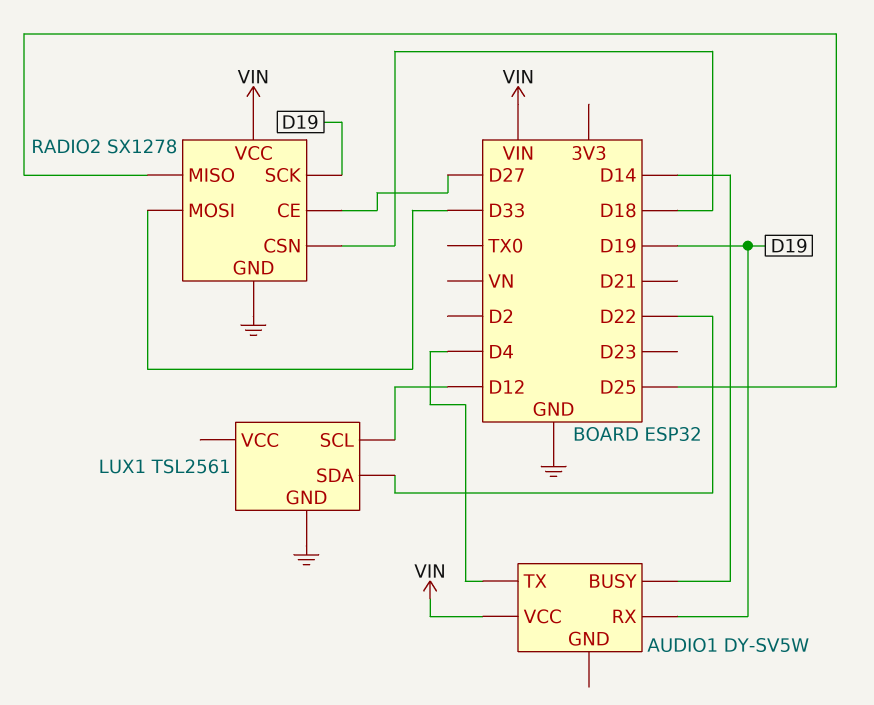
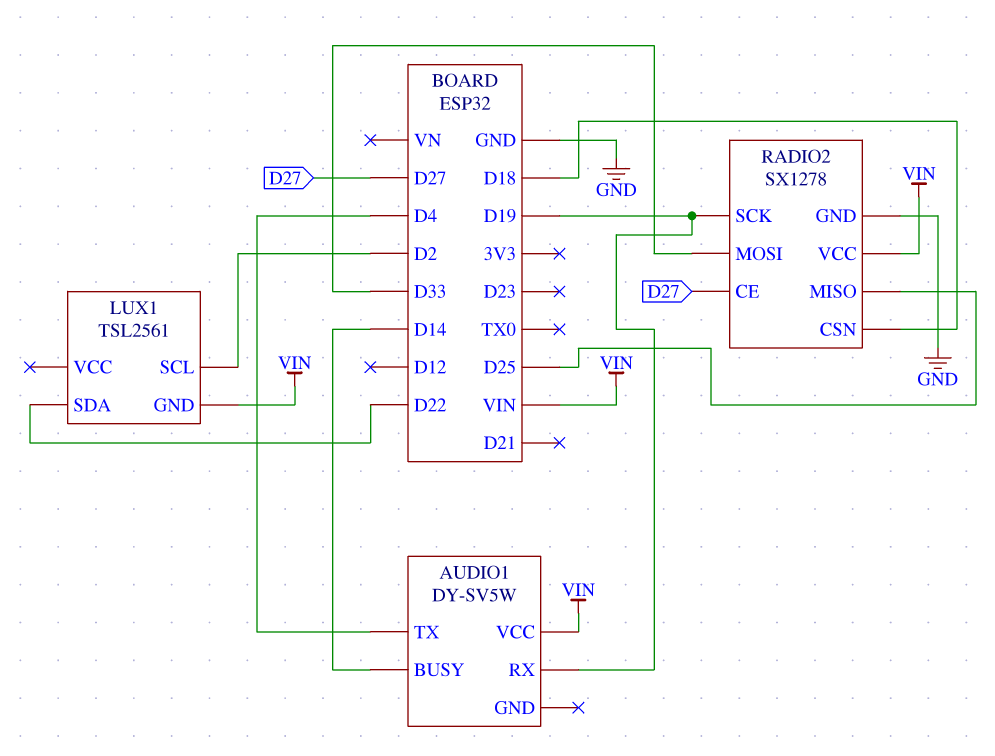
LUX1 pin GND: GND -> VIN
LUX1 pin SCL: D12 -> D2

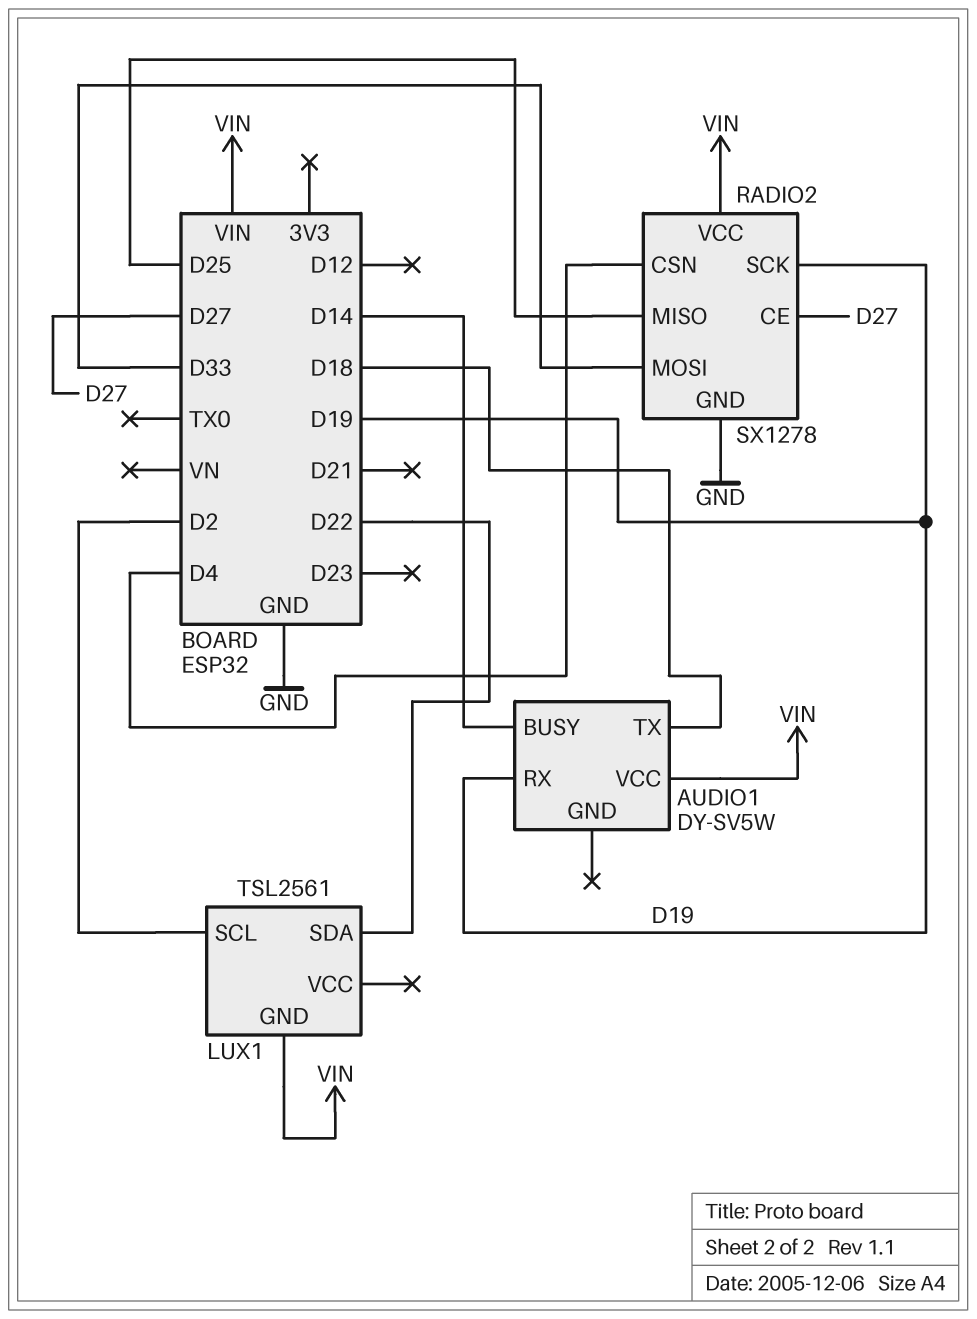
AUDIO1 pin TX: D4 -> D18
RADIO2 pin CSN: D18 -> D4

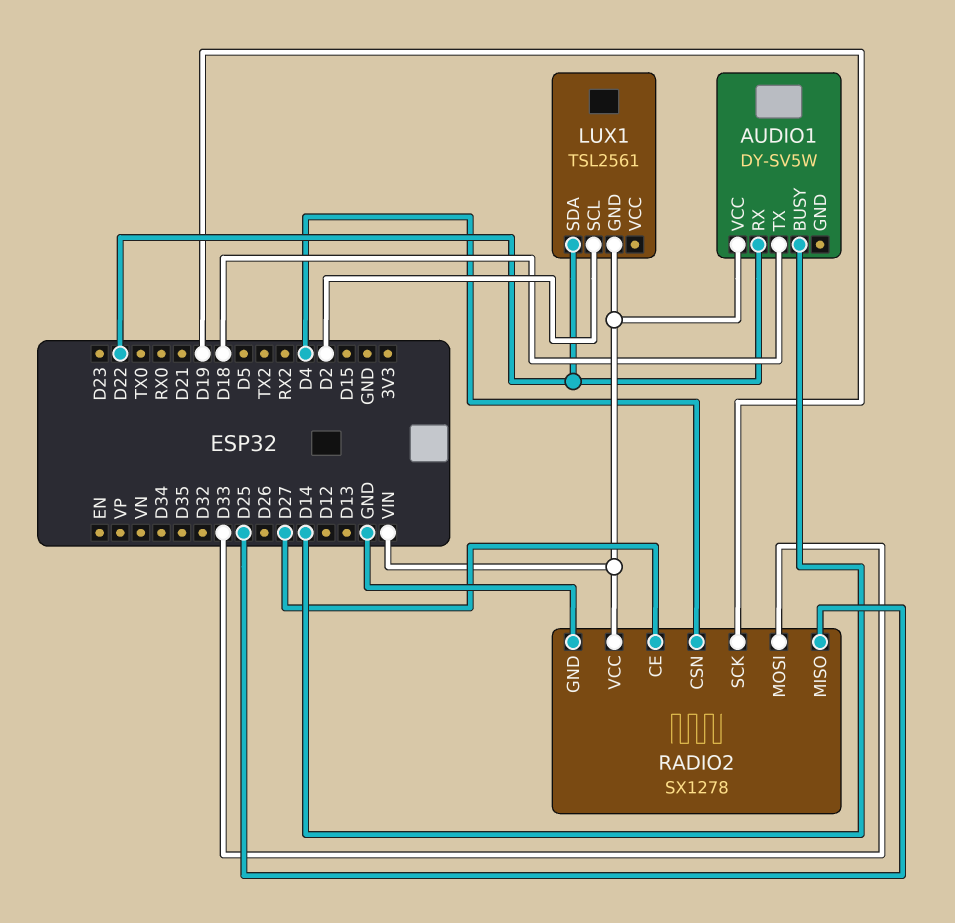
AUDIO1 pin RX: D19 -> D22

